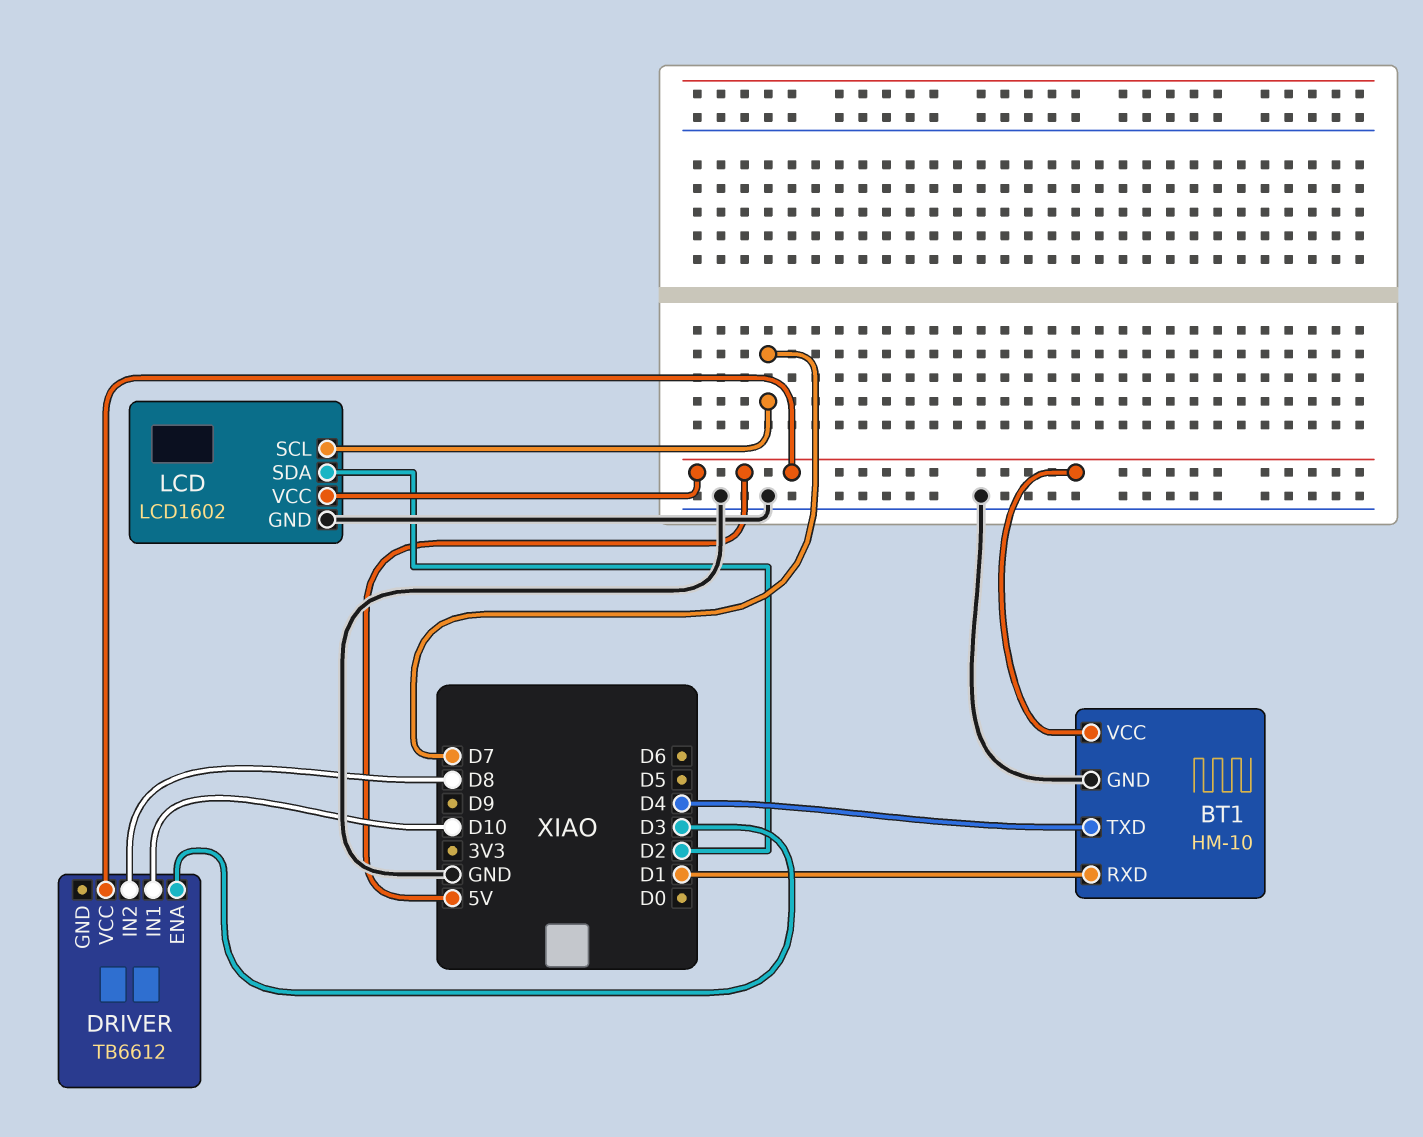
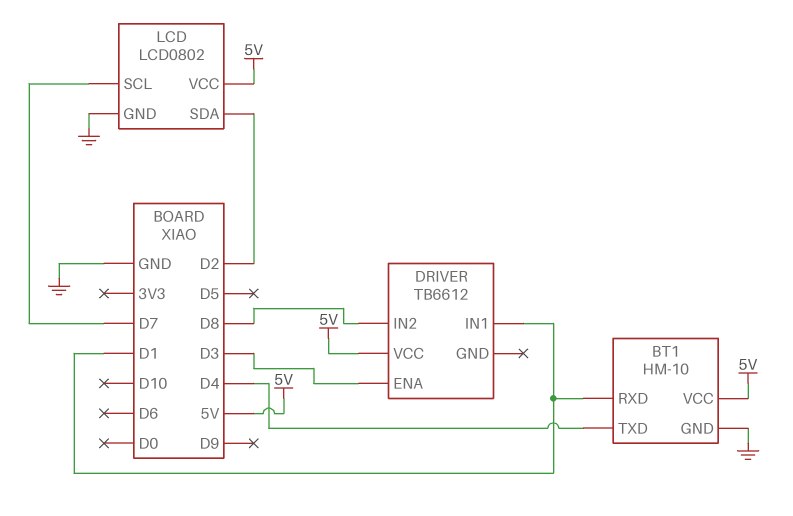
DRIVER pin IN1: D10 -> D1
LCD: LCD1602 -> LCD0802

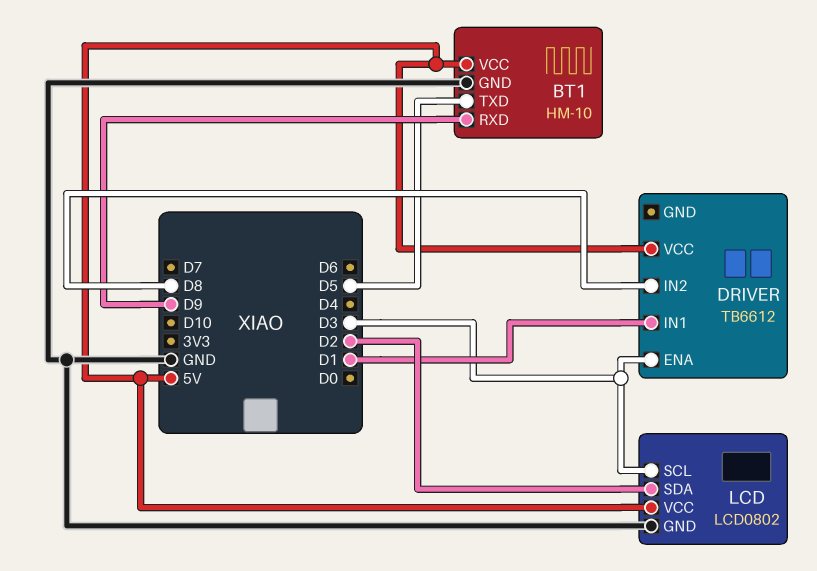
BT1 pin RXD: D1 -> D9
BT1 pin TXD: D4 -> D5
LCD pin SCL: D7 -> D3

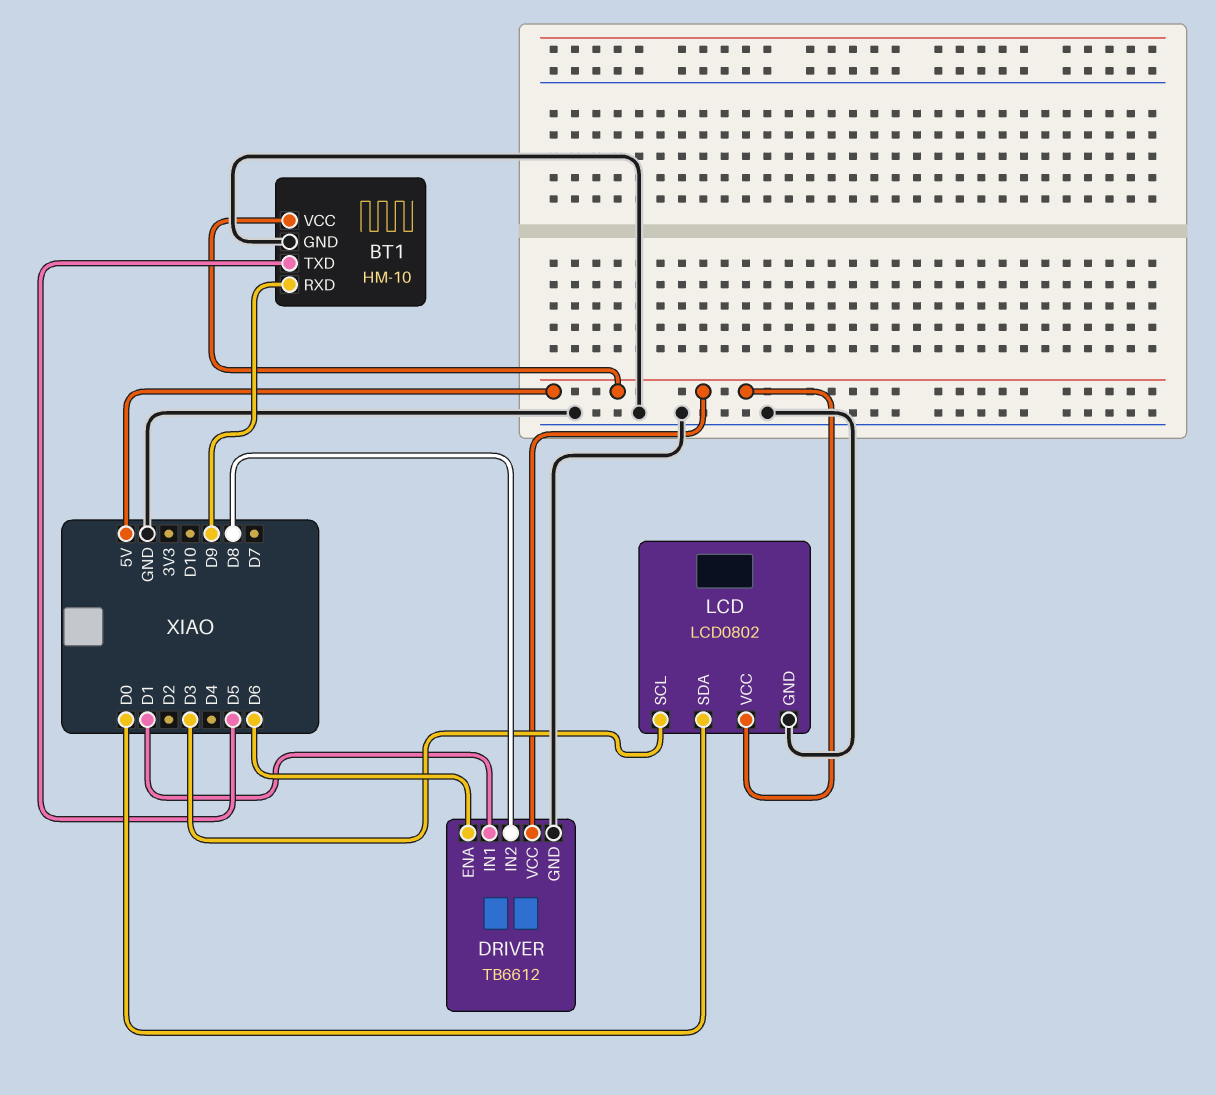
DRIVER pin ENA: D3 -> D6
DRIVER pin GND: none -> GND
LCD pin SDA: D2 -> D0

